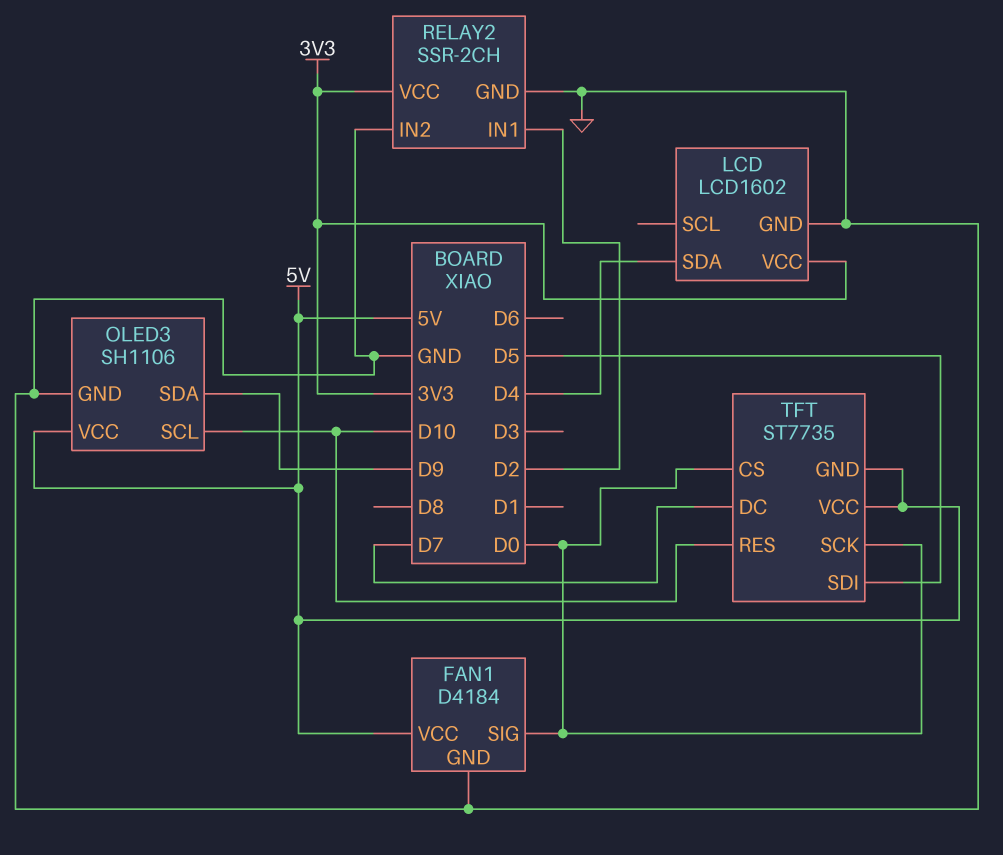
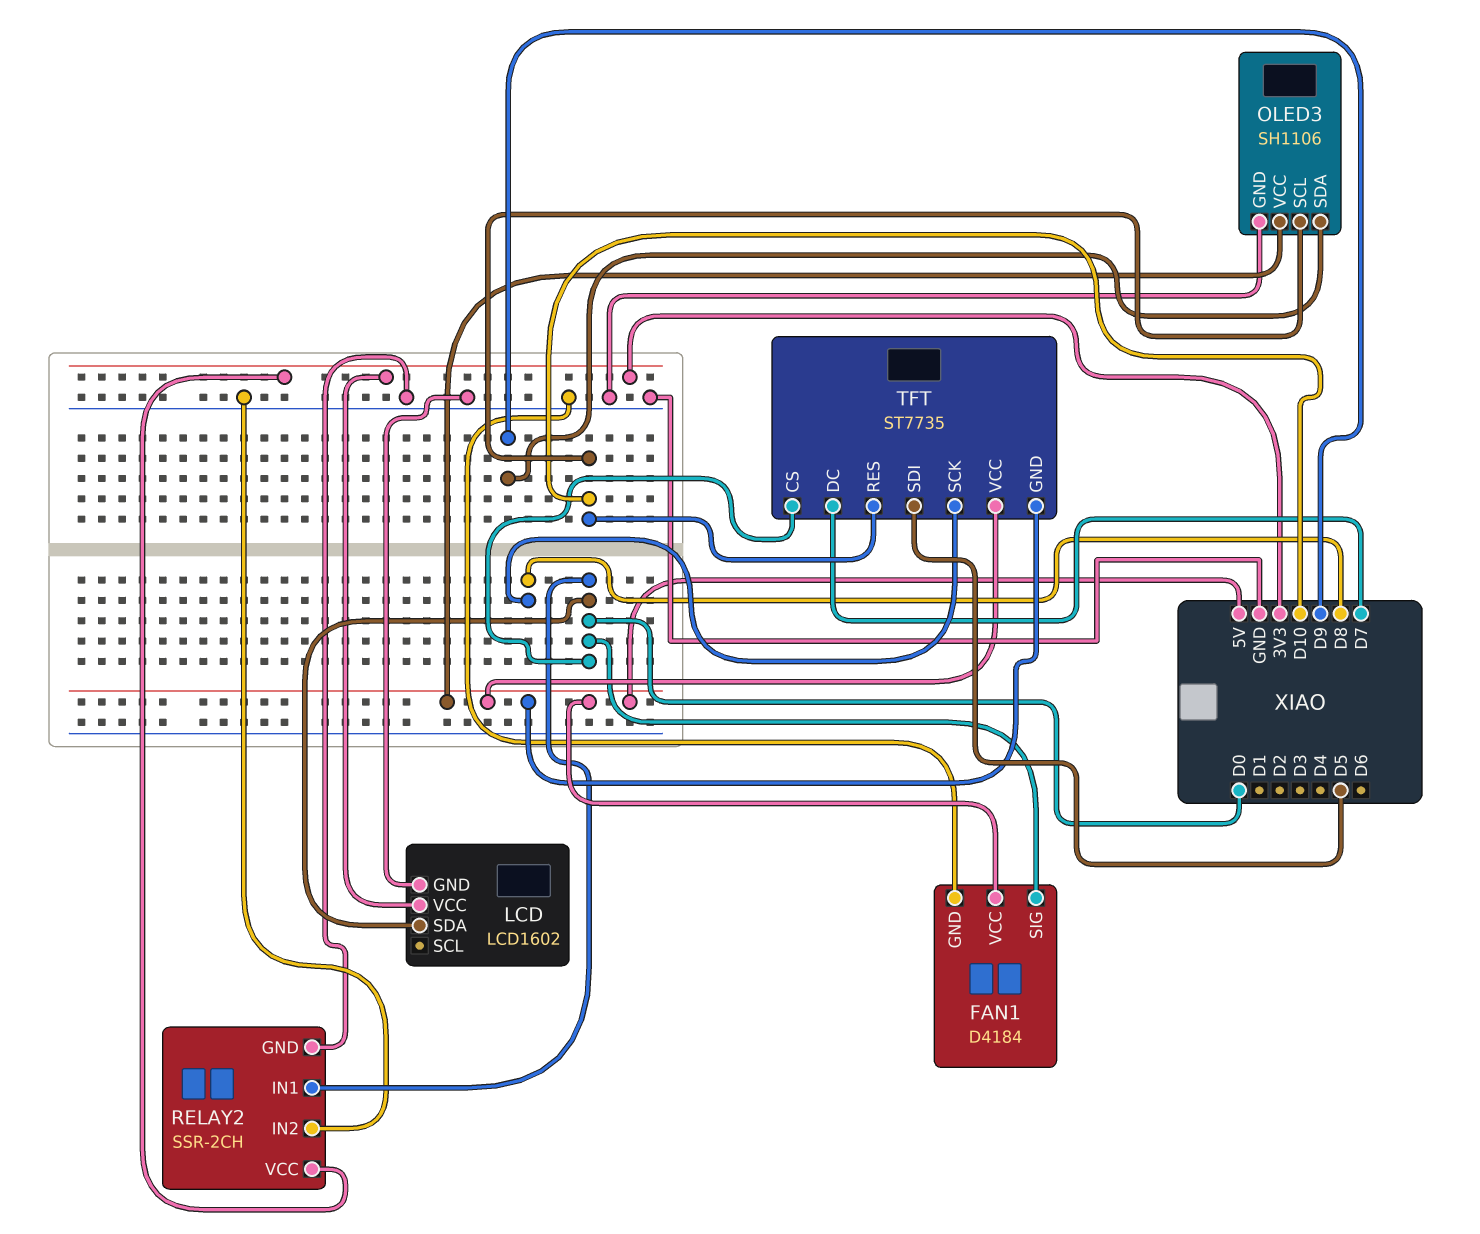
LCD pin SDA: D4 -> D0
RELAY2 pin IN1: D2 -> D0
TFT pin SCK: D0 -> D8

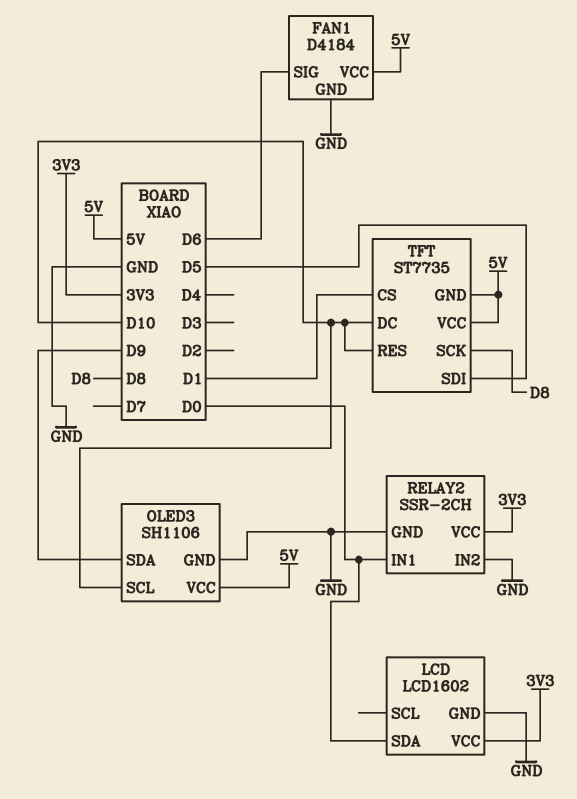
FAN1 pin SIG: D0 -> D6
TFT pin CS: D0 -> D1
TFT pin DC: D7 -> D10

